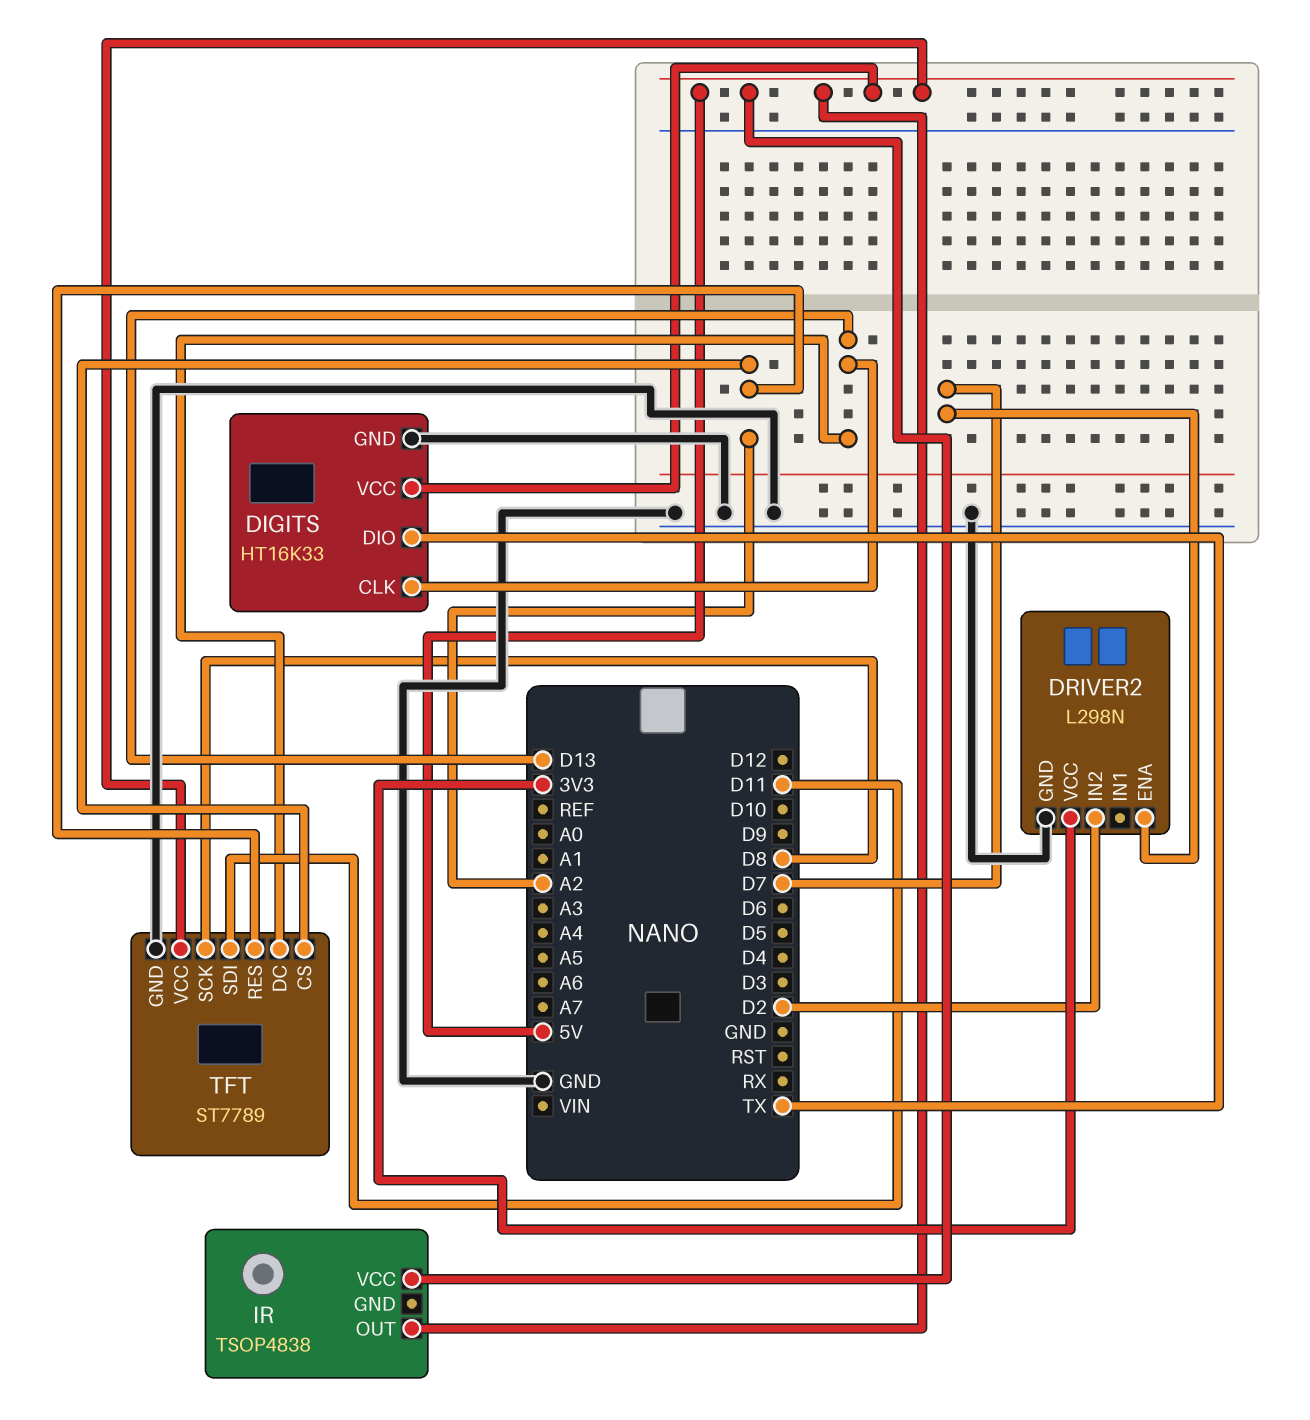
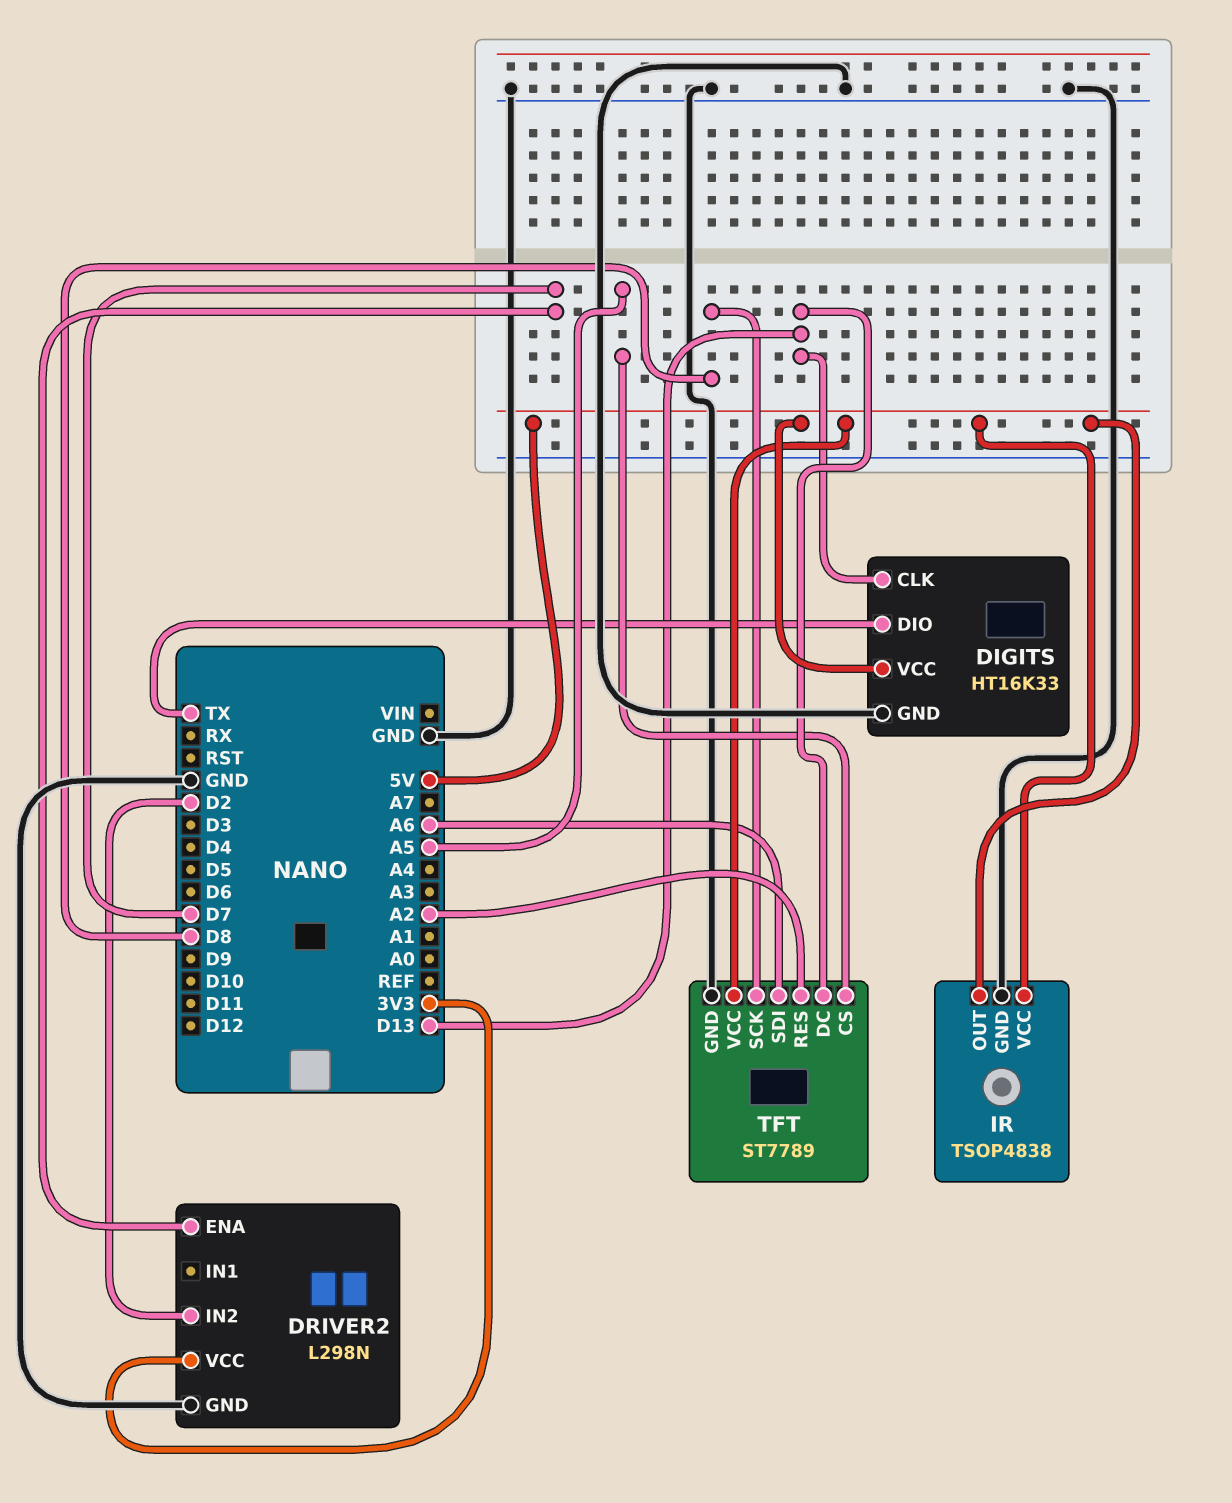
IR pin GND: none -> GND
TFT pin CS: A2 -> A5
TFT pin SDI: D11 -> A6

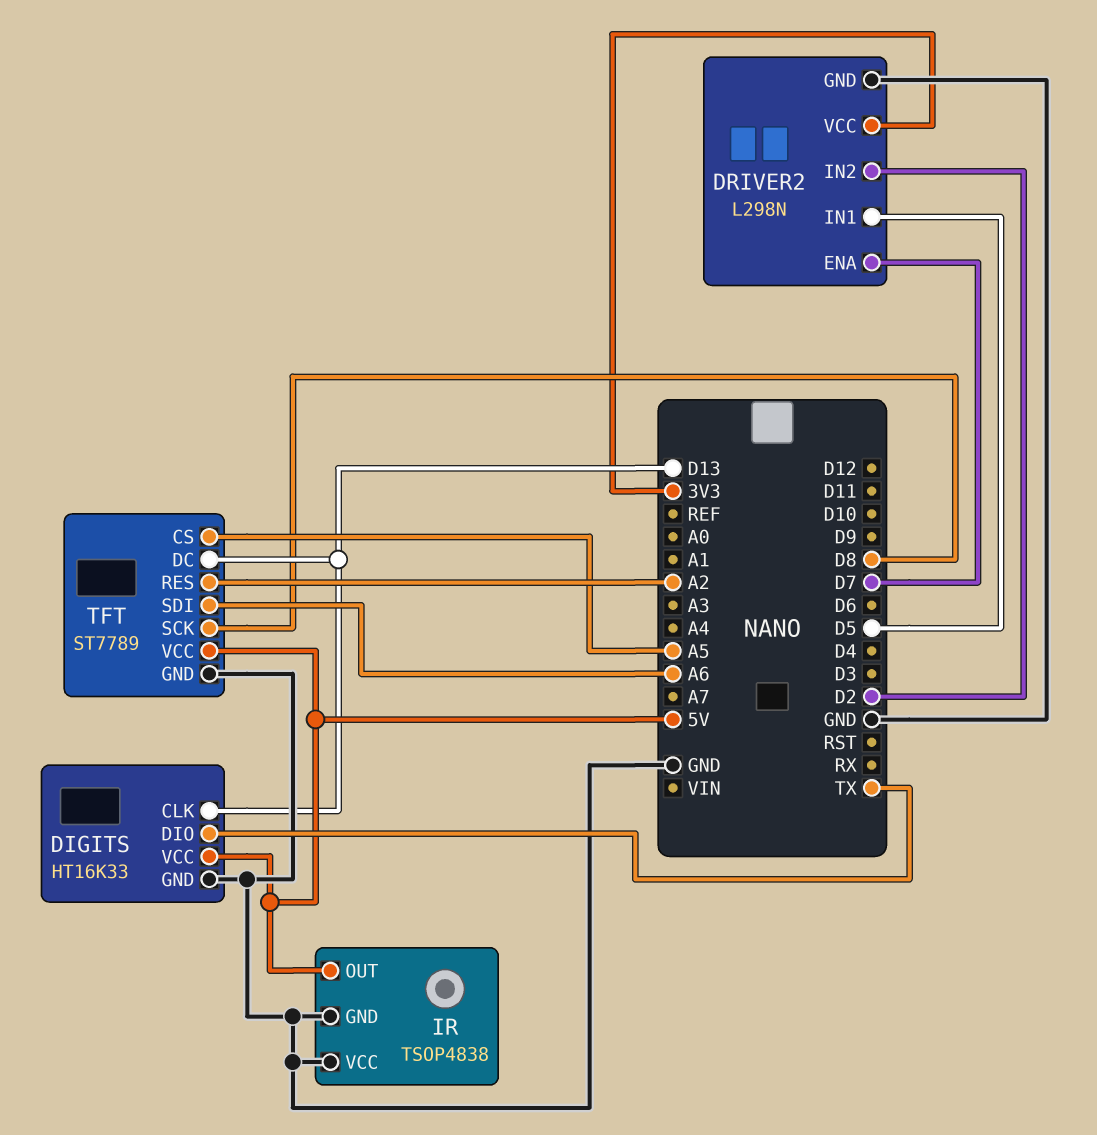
DRIVER2 pin IN1: none -> D5
IR pin VCC: 5V -> GND

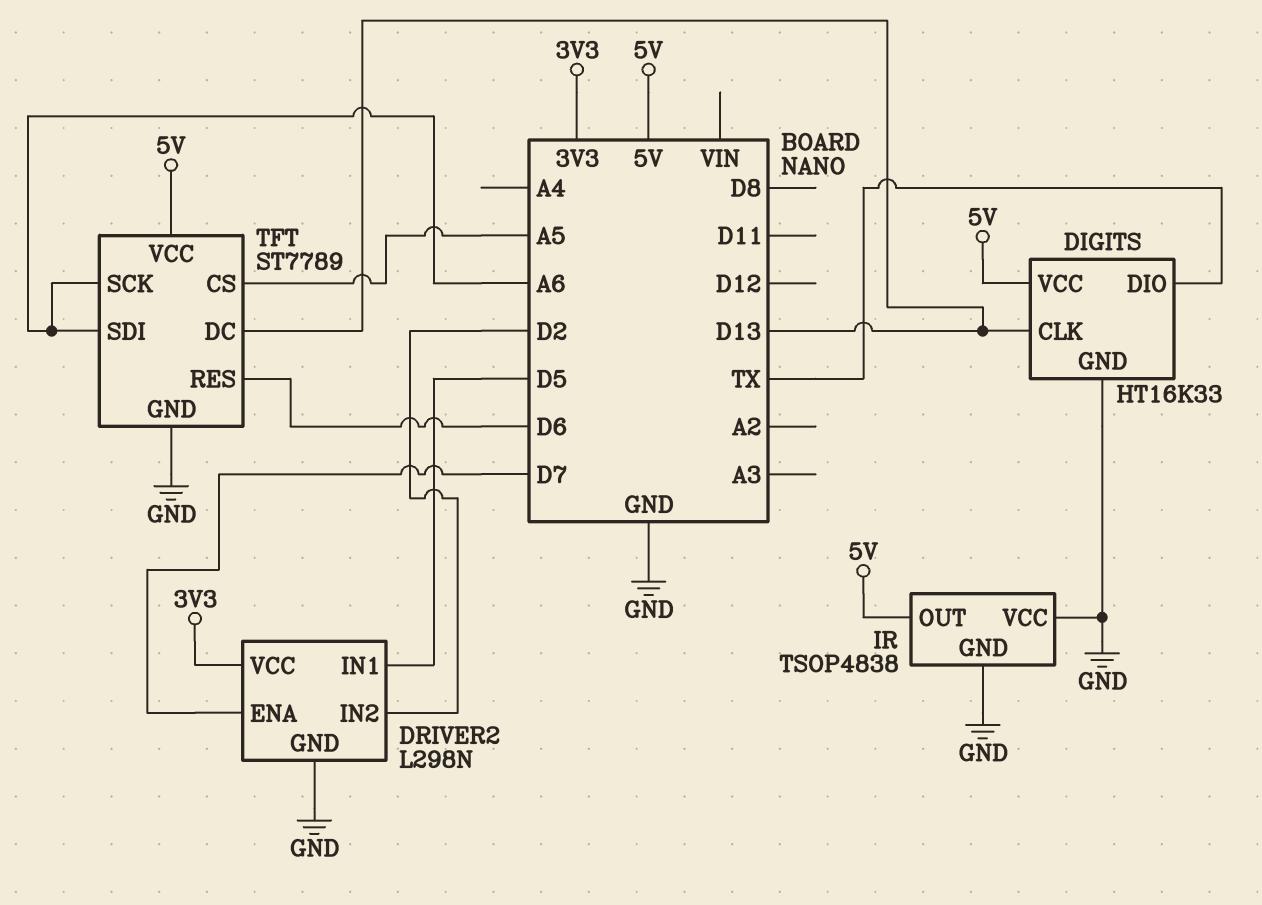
TFT pin RES: A2 -> D6
TFT pin SCK: D8 -> A6

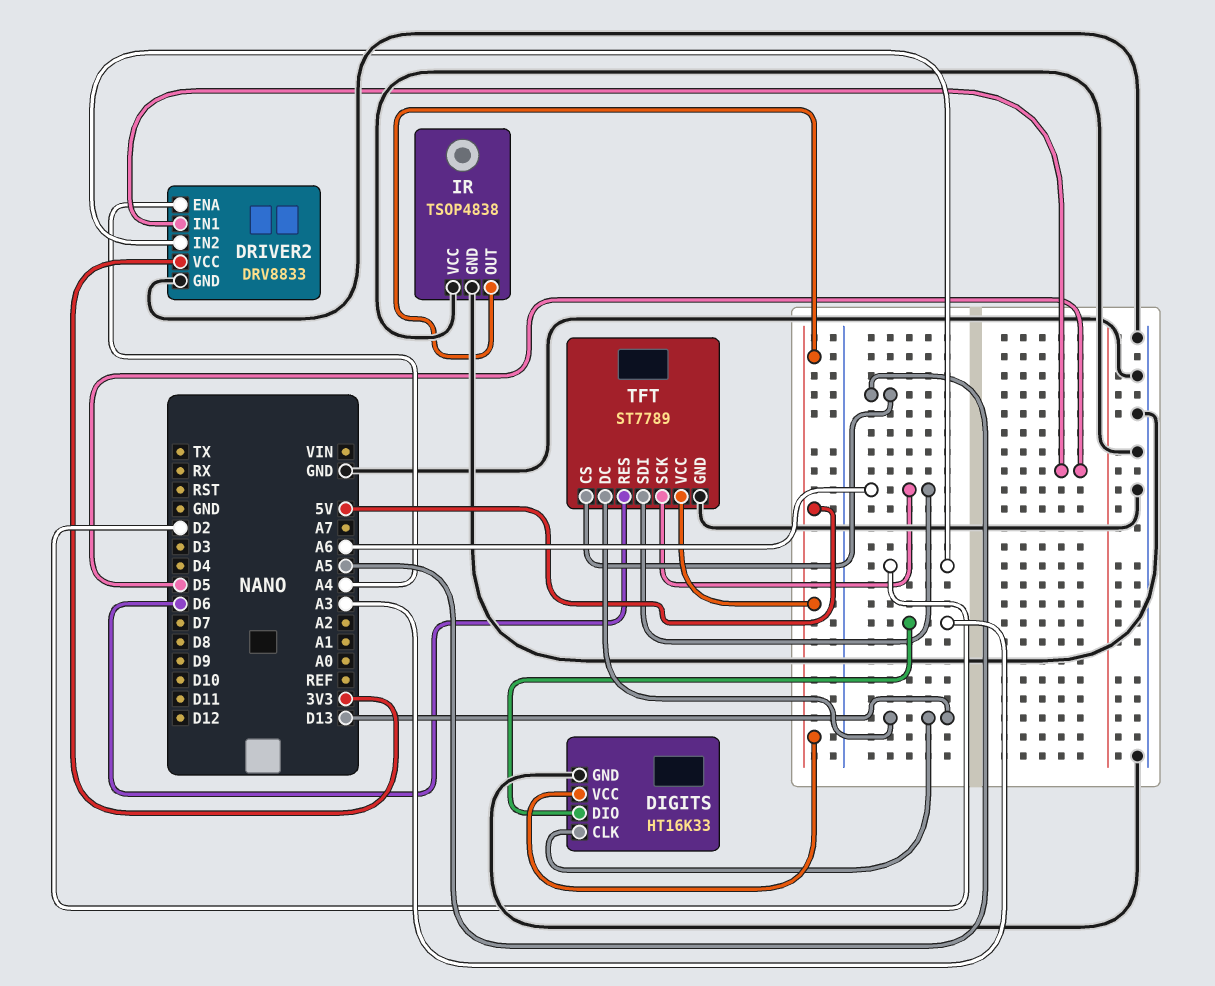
DIGITS pin DIO: TX -> A3
DRIVER2: L298N -> DRV8833
DRIVER2 pin ENA: D7 -> A4

